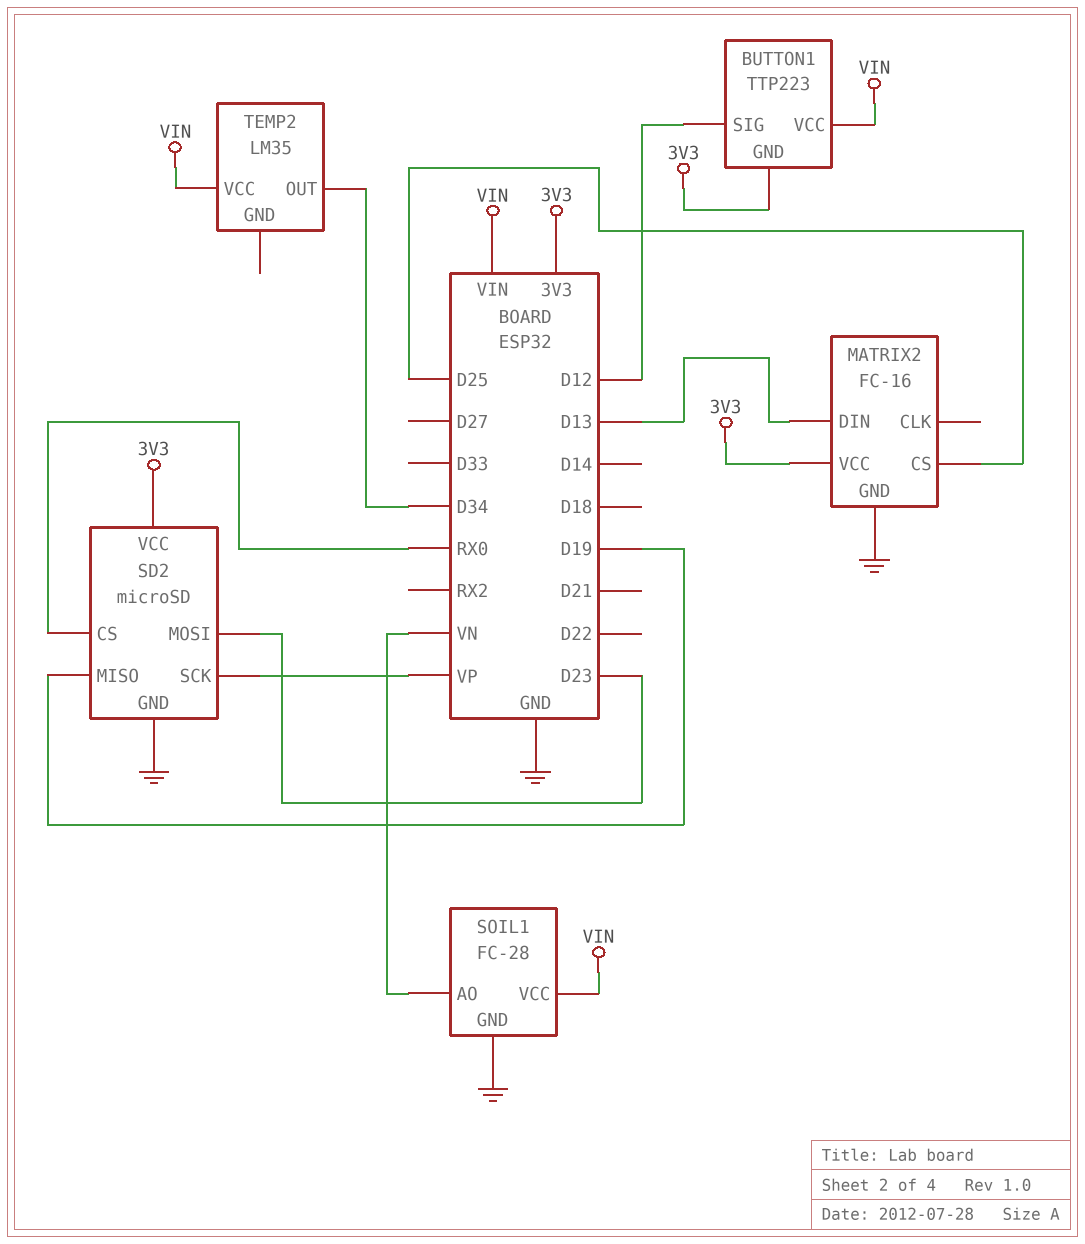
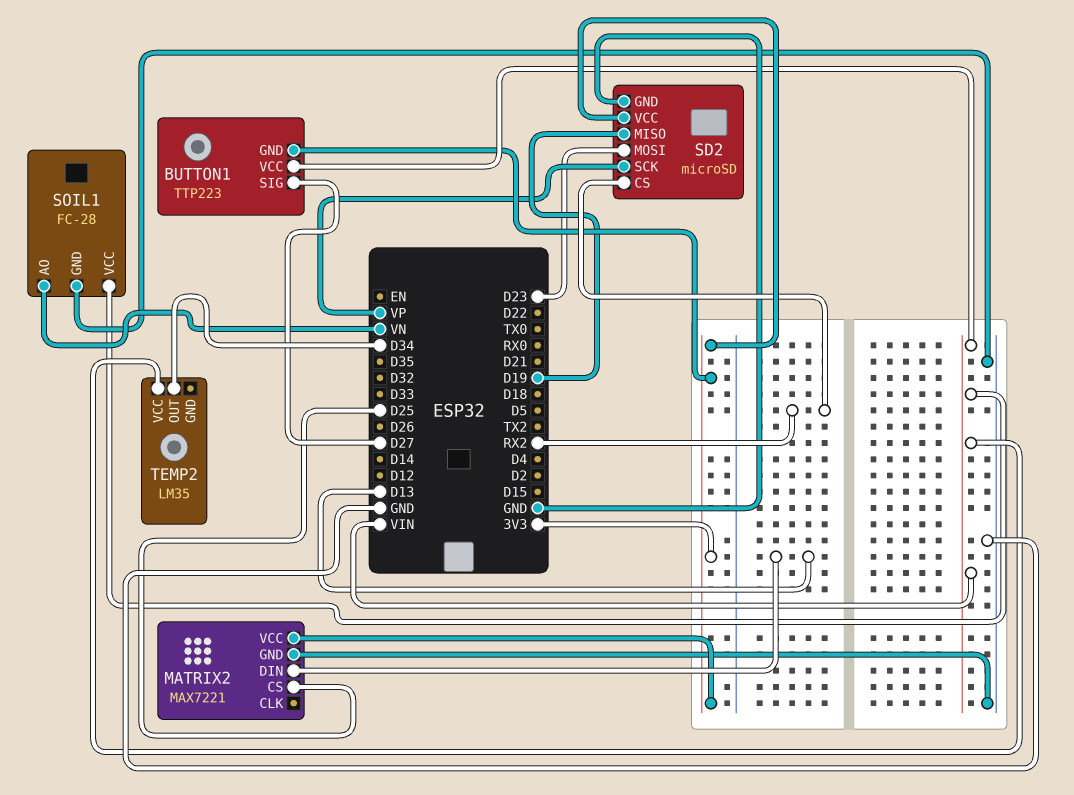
BUTTON1 pin SIG: D12 -> D27
MATRIX2: FC-16 -> MAX7221
SD2 pin CS: RX0 -> RX2

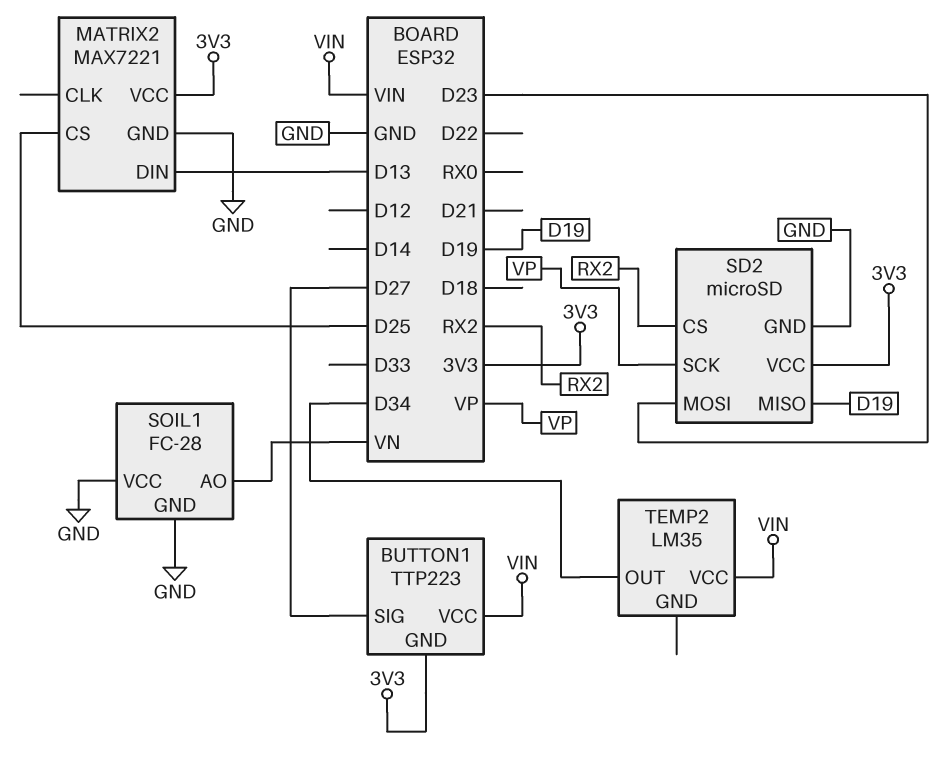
SOIL1 pin VCC: VIN -> GND

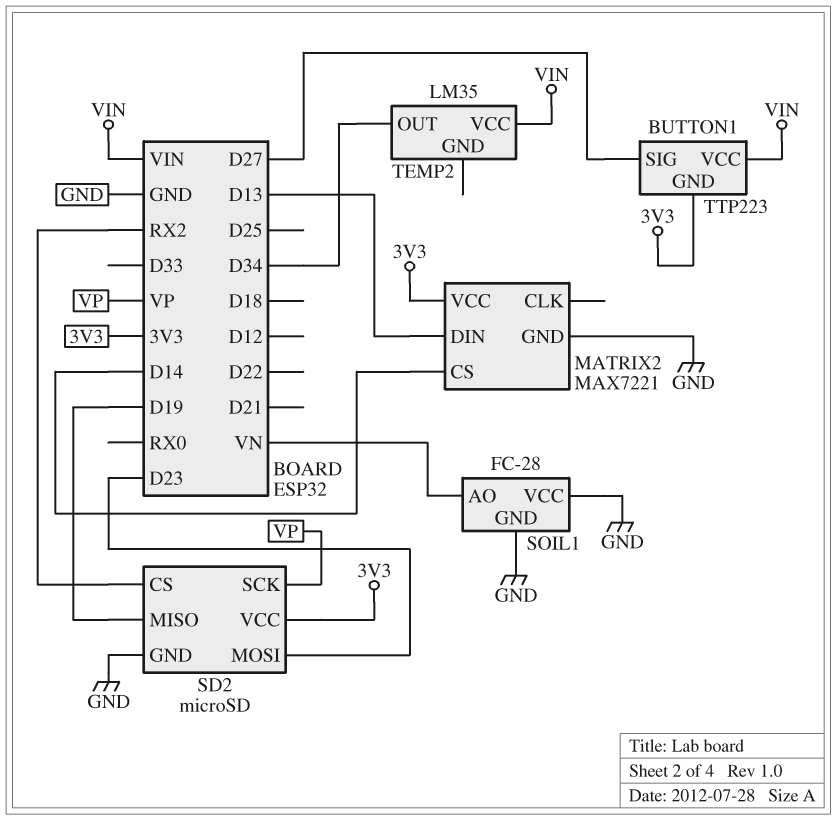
MATRIX2 pin CS: D25 -> D14

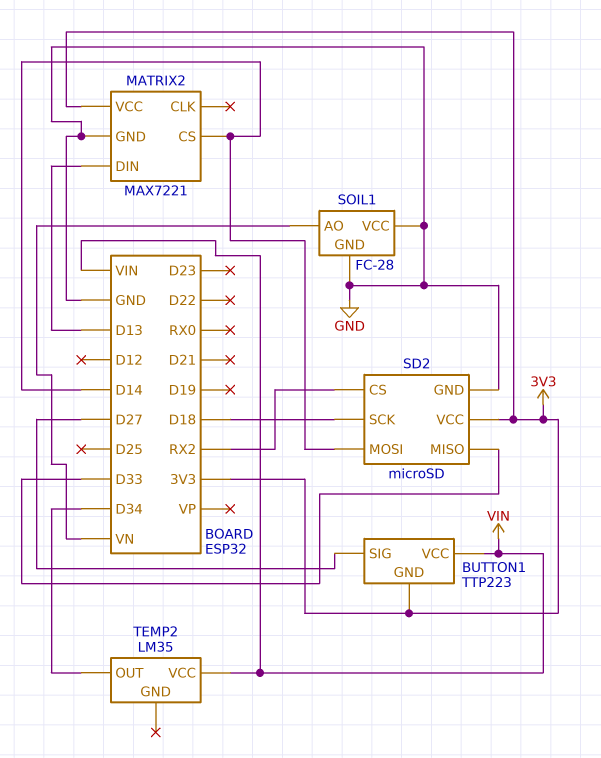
SD2 pin MISO: D19 -> D33
SD2 pin MOSI: D23 -> D14
SD2 pin SCK: VP -> D18

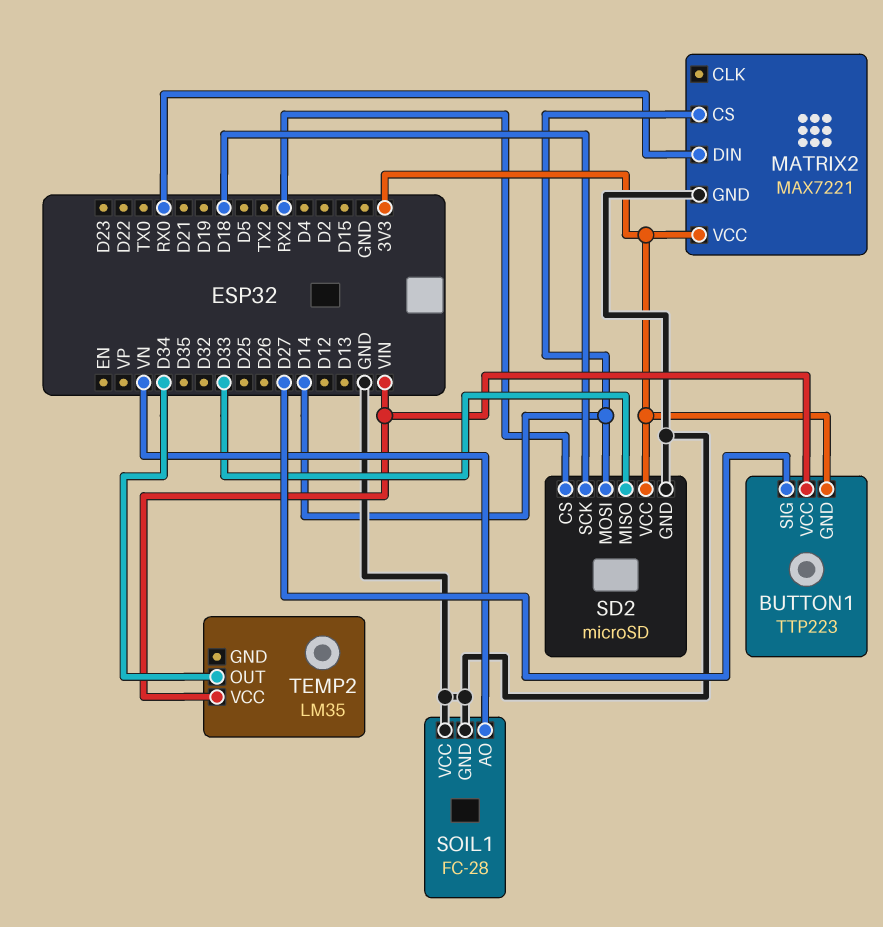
MATRIX2 pin DIN: D13 -> RX0

